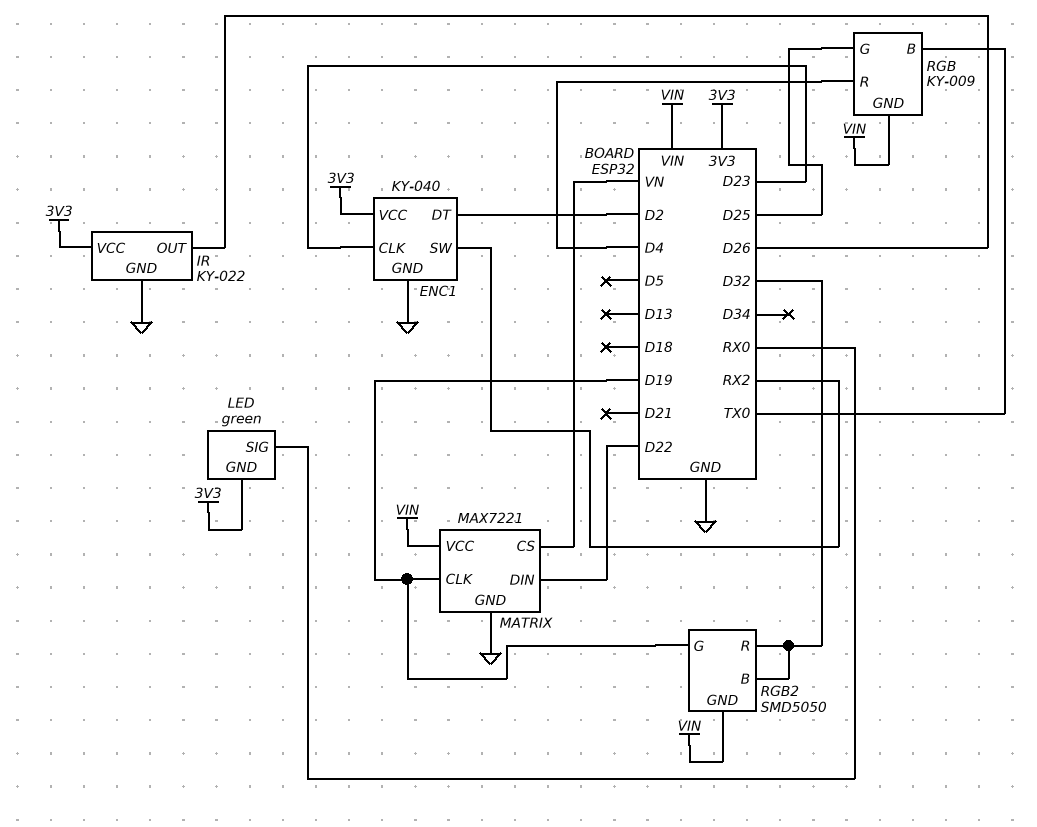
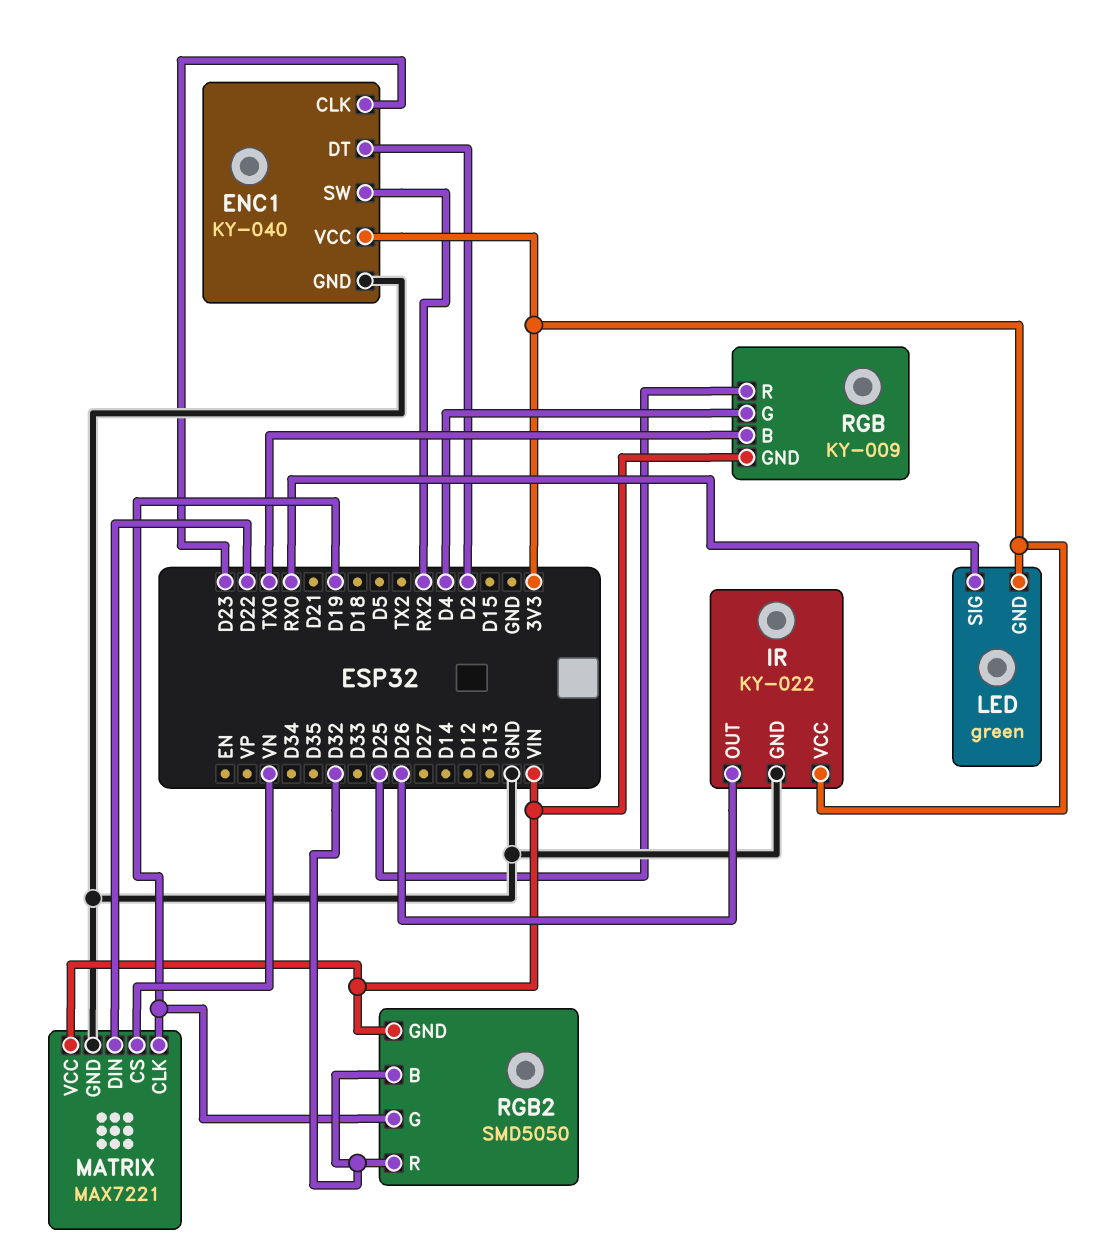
RGB pin G: D25 -> D4
RGB pin R: D4 -> D25

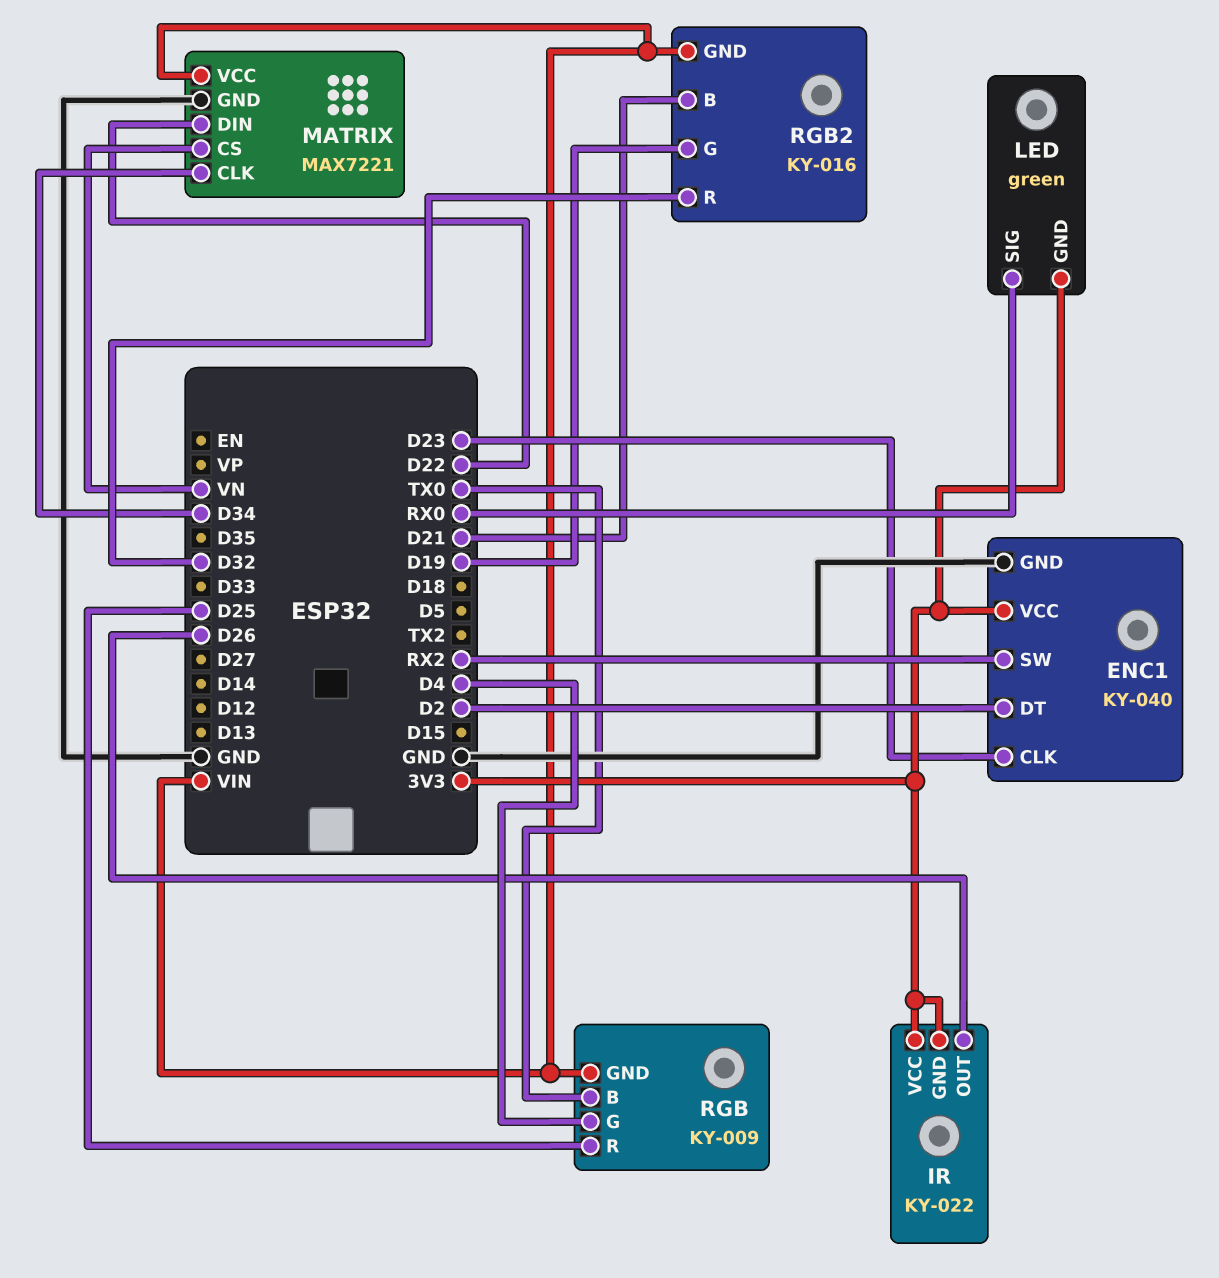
IR pin GND: GND -> 3V3
MATRIX pin CLK: D19 -> D34
RGB2: SMD5050 -> KY-016
RGB2 pin B: D32 -> D21

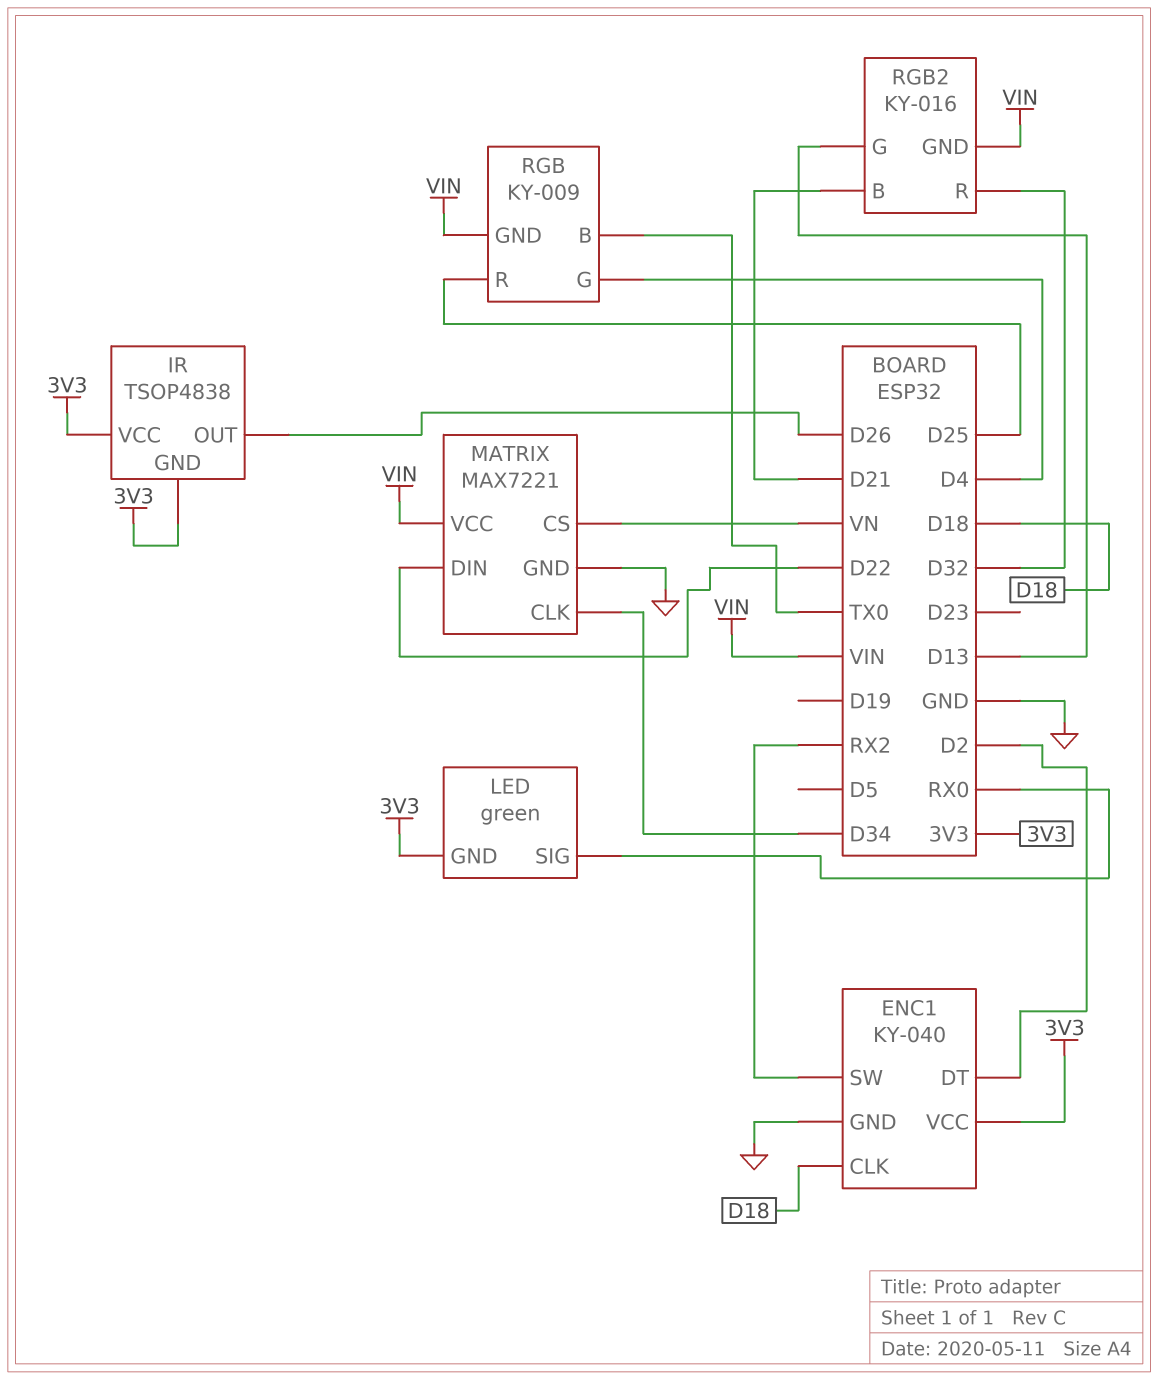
ENC1 pin CLK: D23 -> D18
IR: KY-022 -> TSOP4838
RGB2 pin G: D19 -> D13

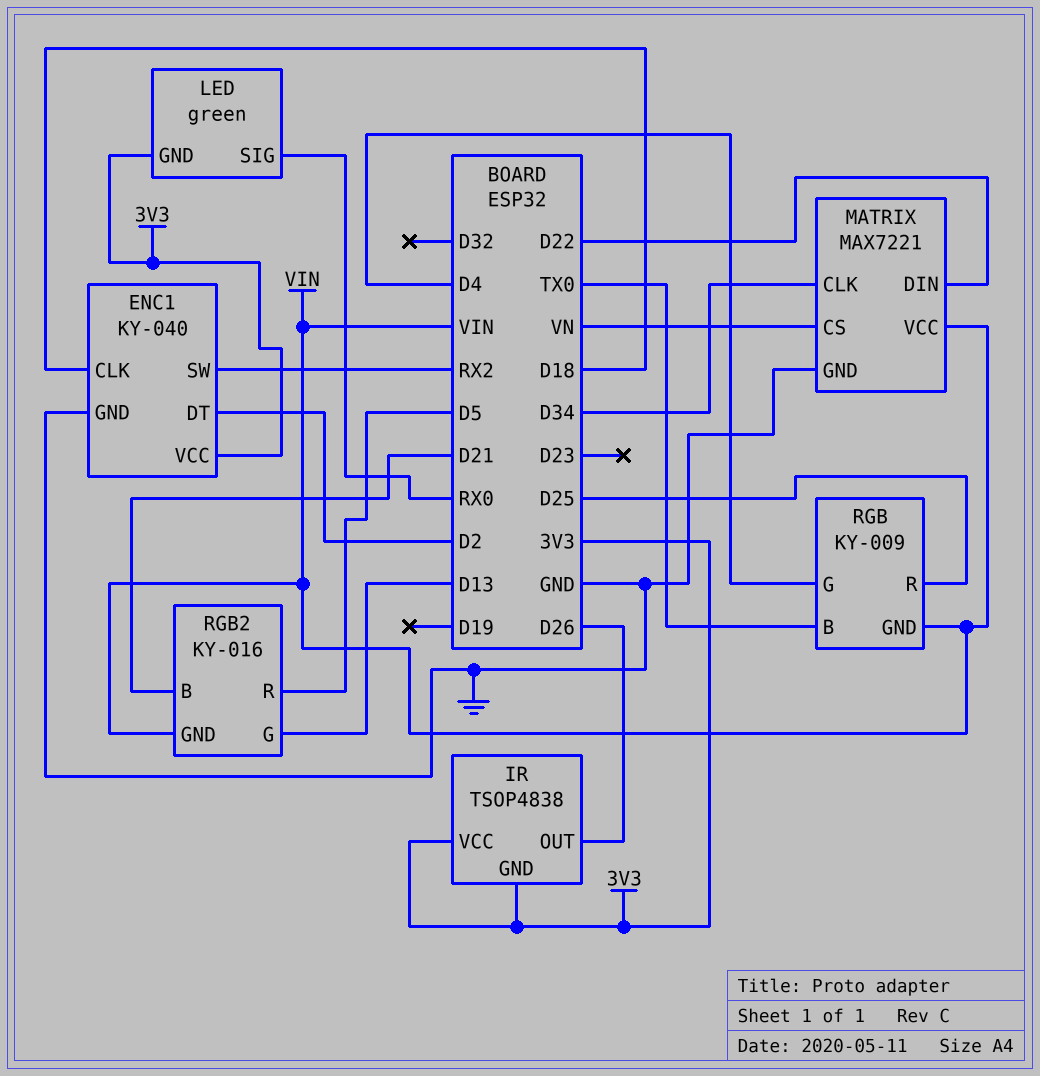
RGB2 pin R: D32 -> D5

